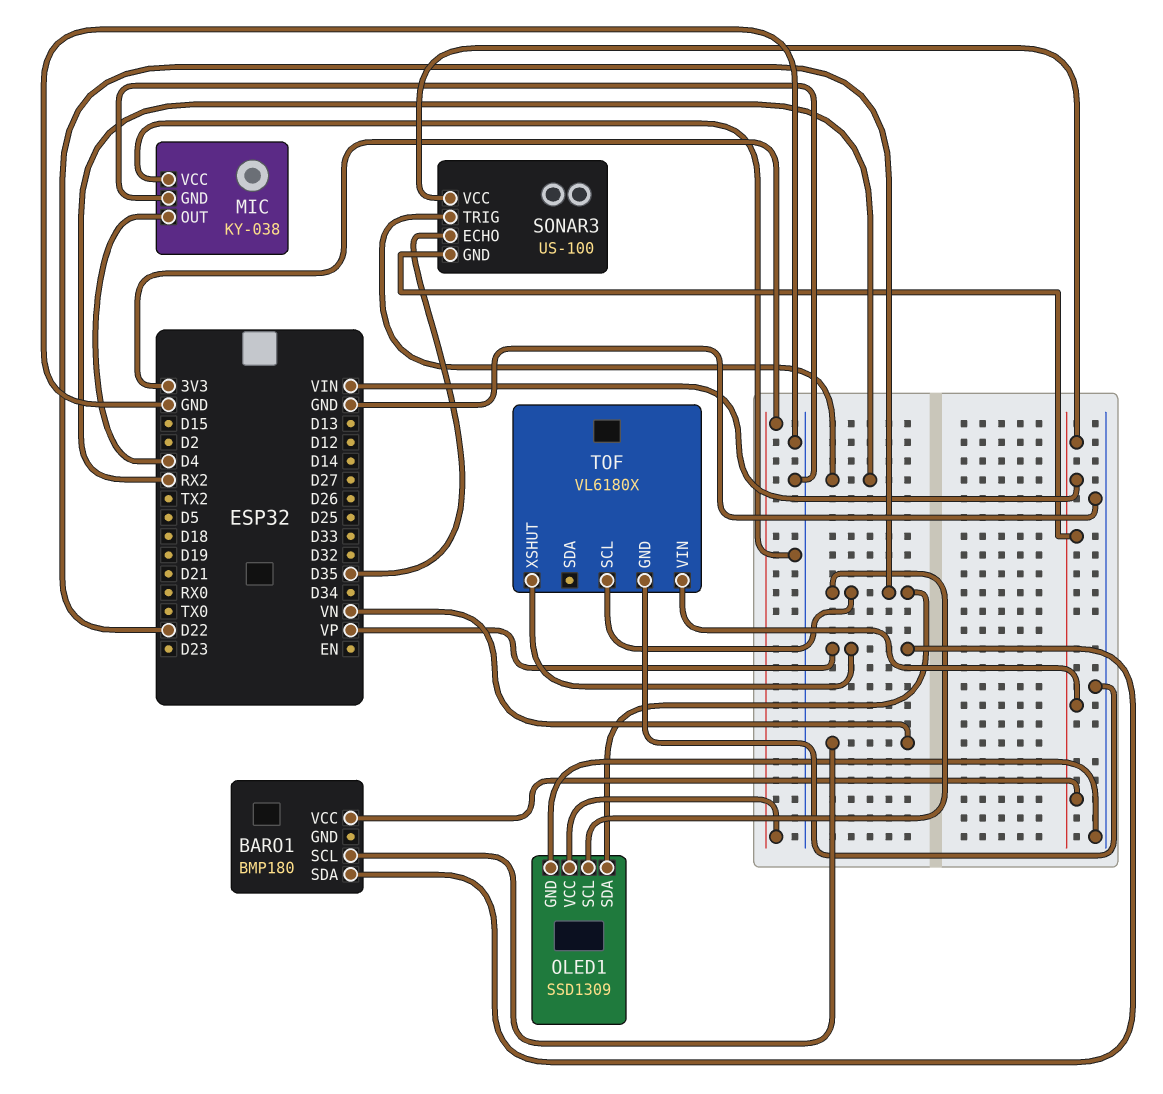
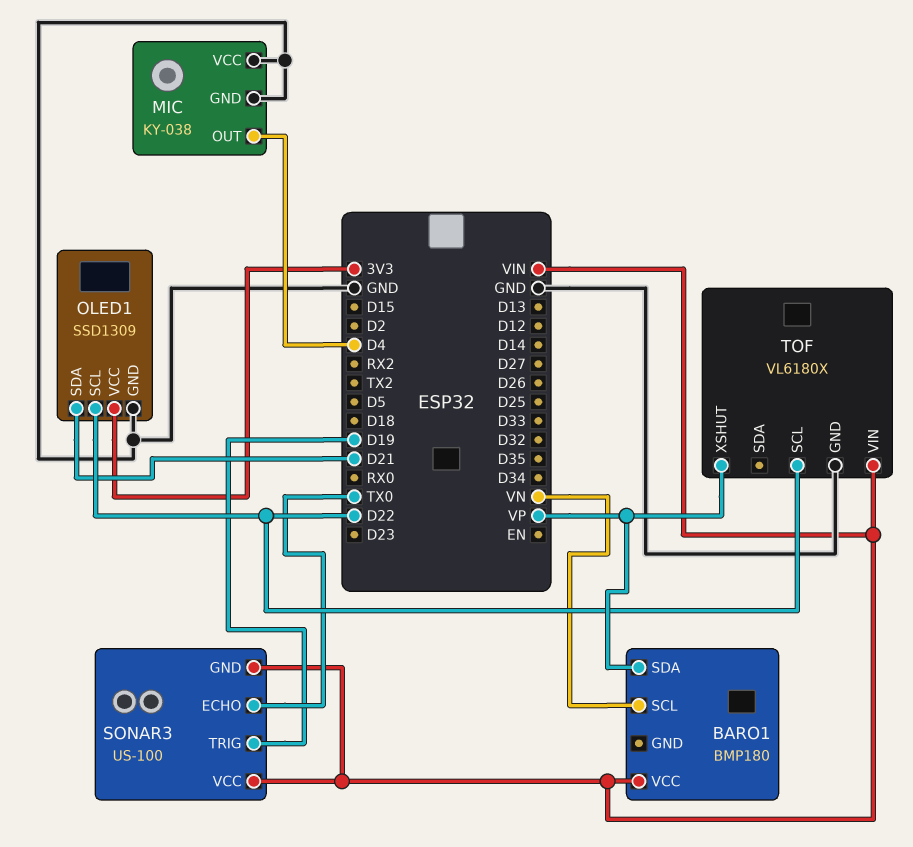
OLED1 pin SDA: D22 -> D21
SONAR3 pin ECHO: D35 -> TX0
SONAR3 pin TRIG: RX2 -> D19

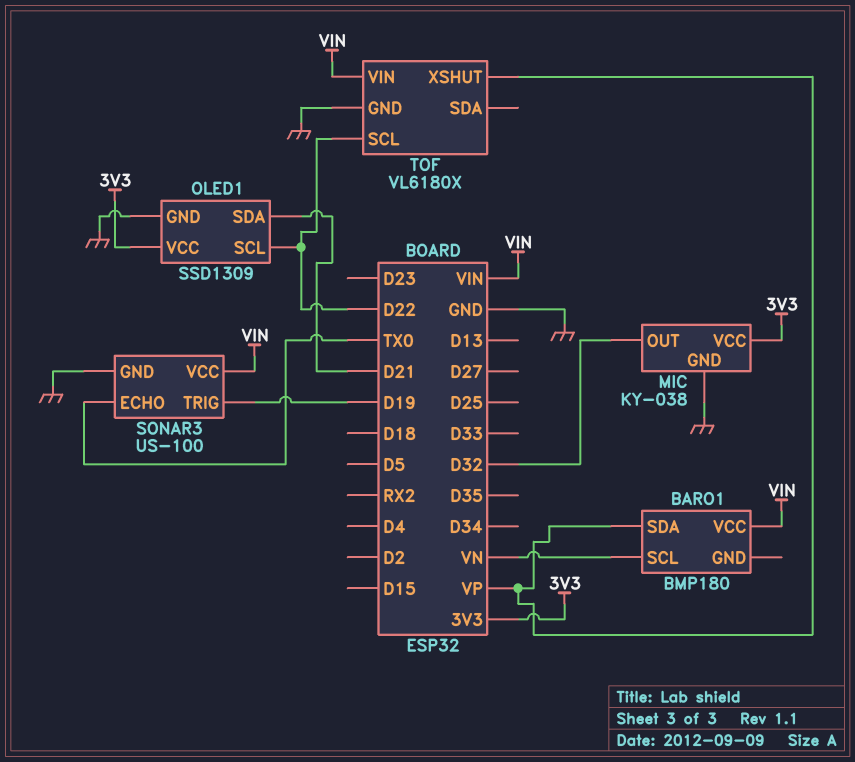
MIC pin OUT: D4 -> D32
MIC pin VCC: GND -> 3V3
SONAR3 pin GND: VIN -> GND

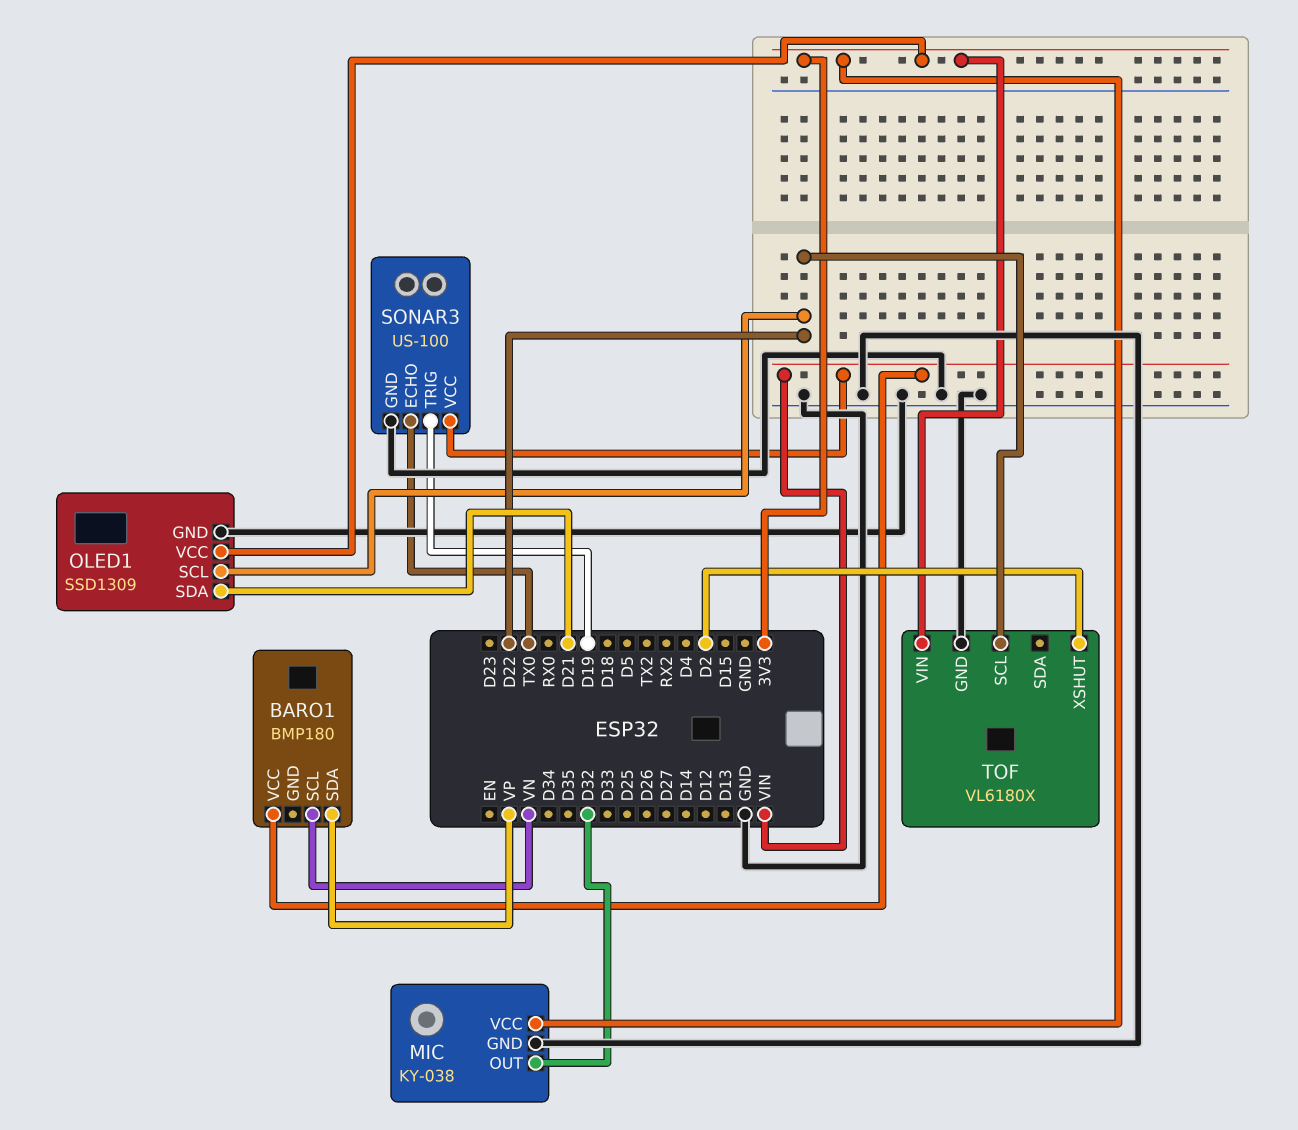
TOF pin VIN: VIN -> 3V3
TOF pin XSHUT: VP -> D2

